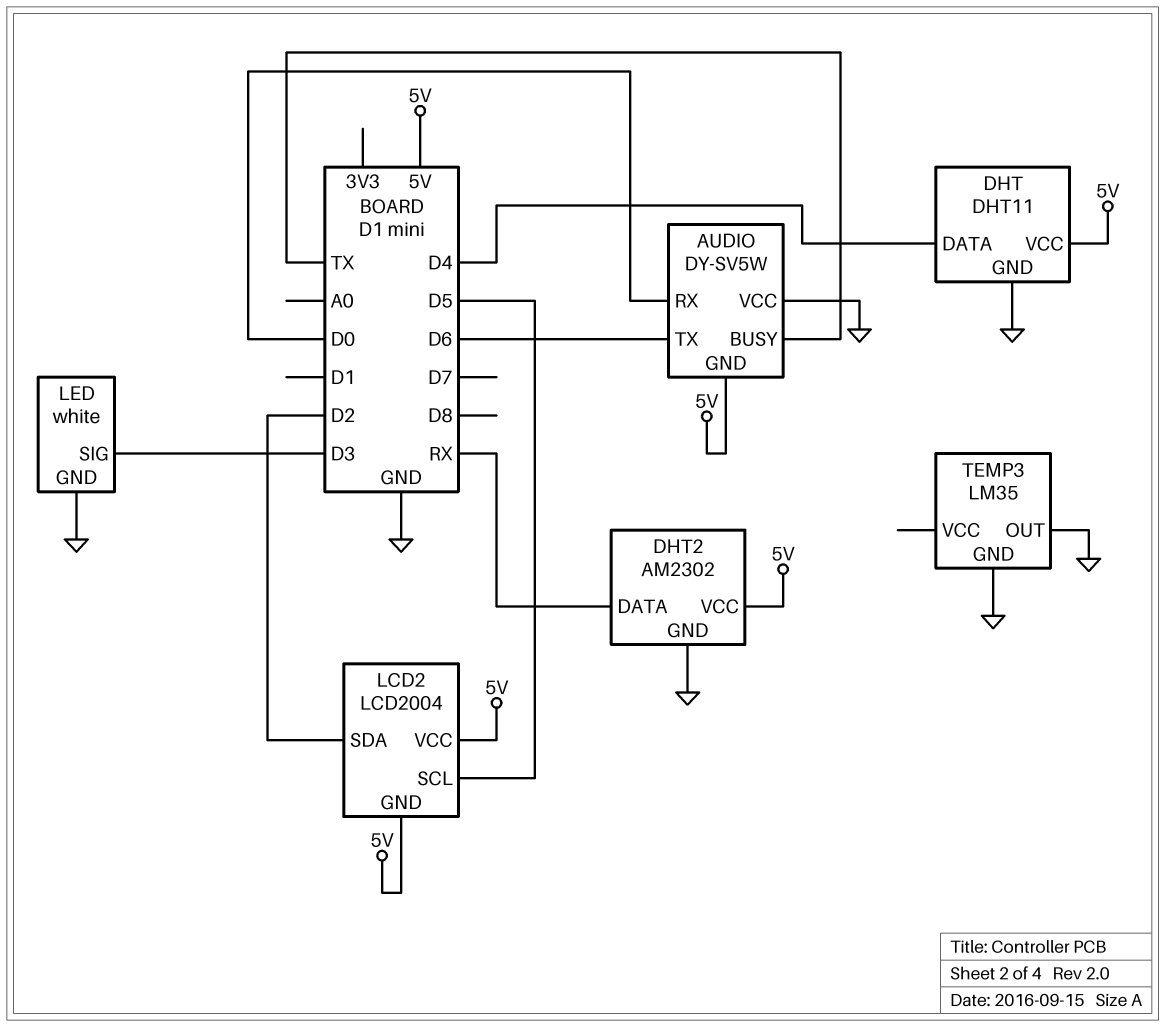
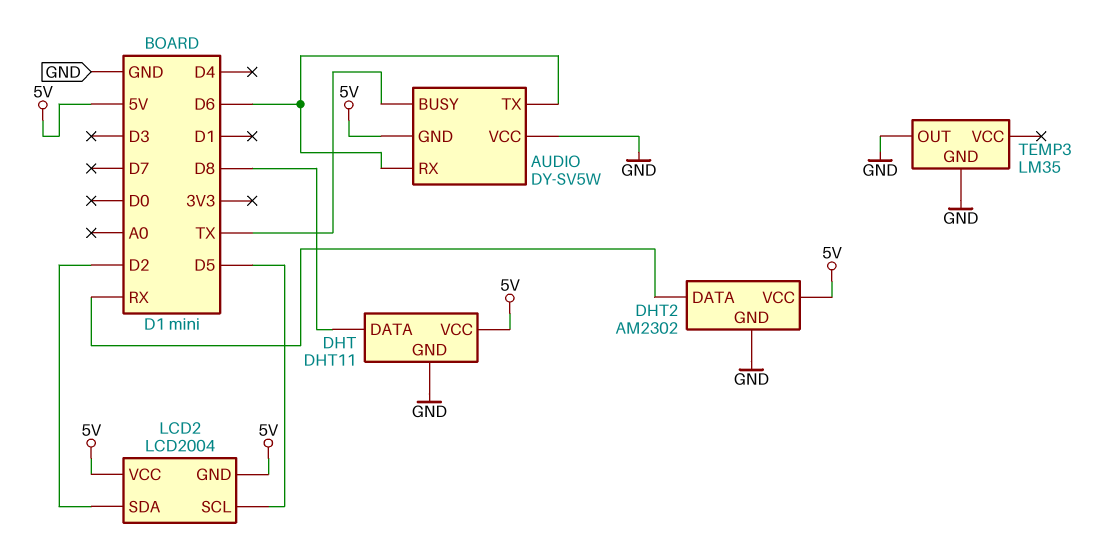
AUDIO pin RX: D0 -> D6
DHT pin DATA: D4 -> D8
LED: white -> none
LED pin GND: GND -> none
LED pin SIG: D3 -> none

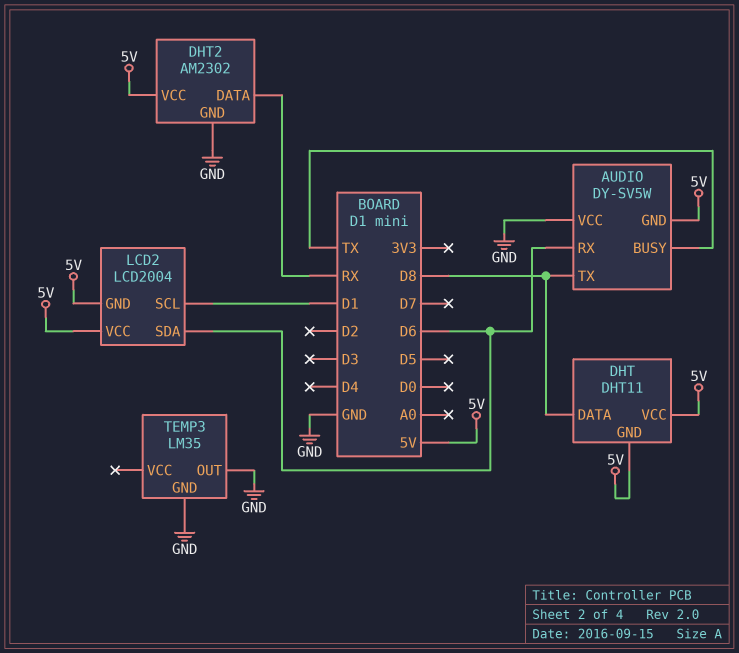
AUDIO pin TX: D6 -> D8
DHT pin GND: GND -> 5V
LCD2 pin SCL: D5 -> D1
LCD2 pin SDA: D2 -> D6

